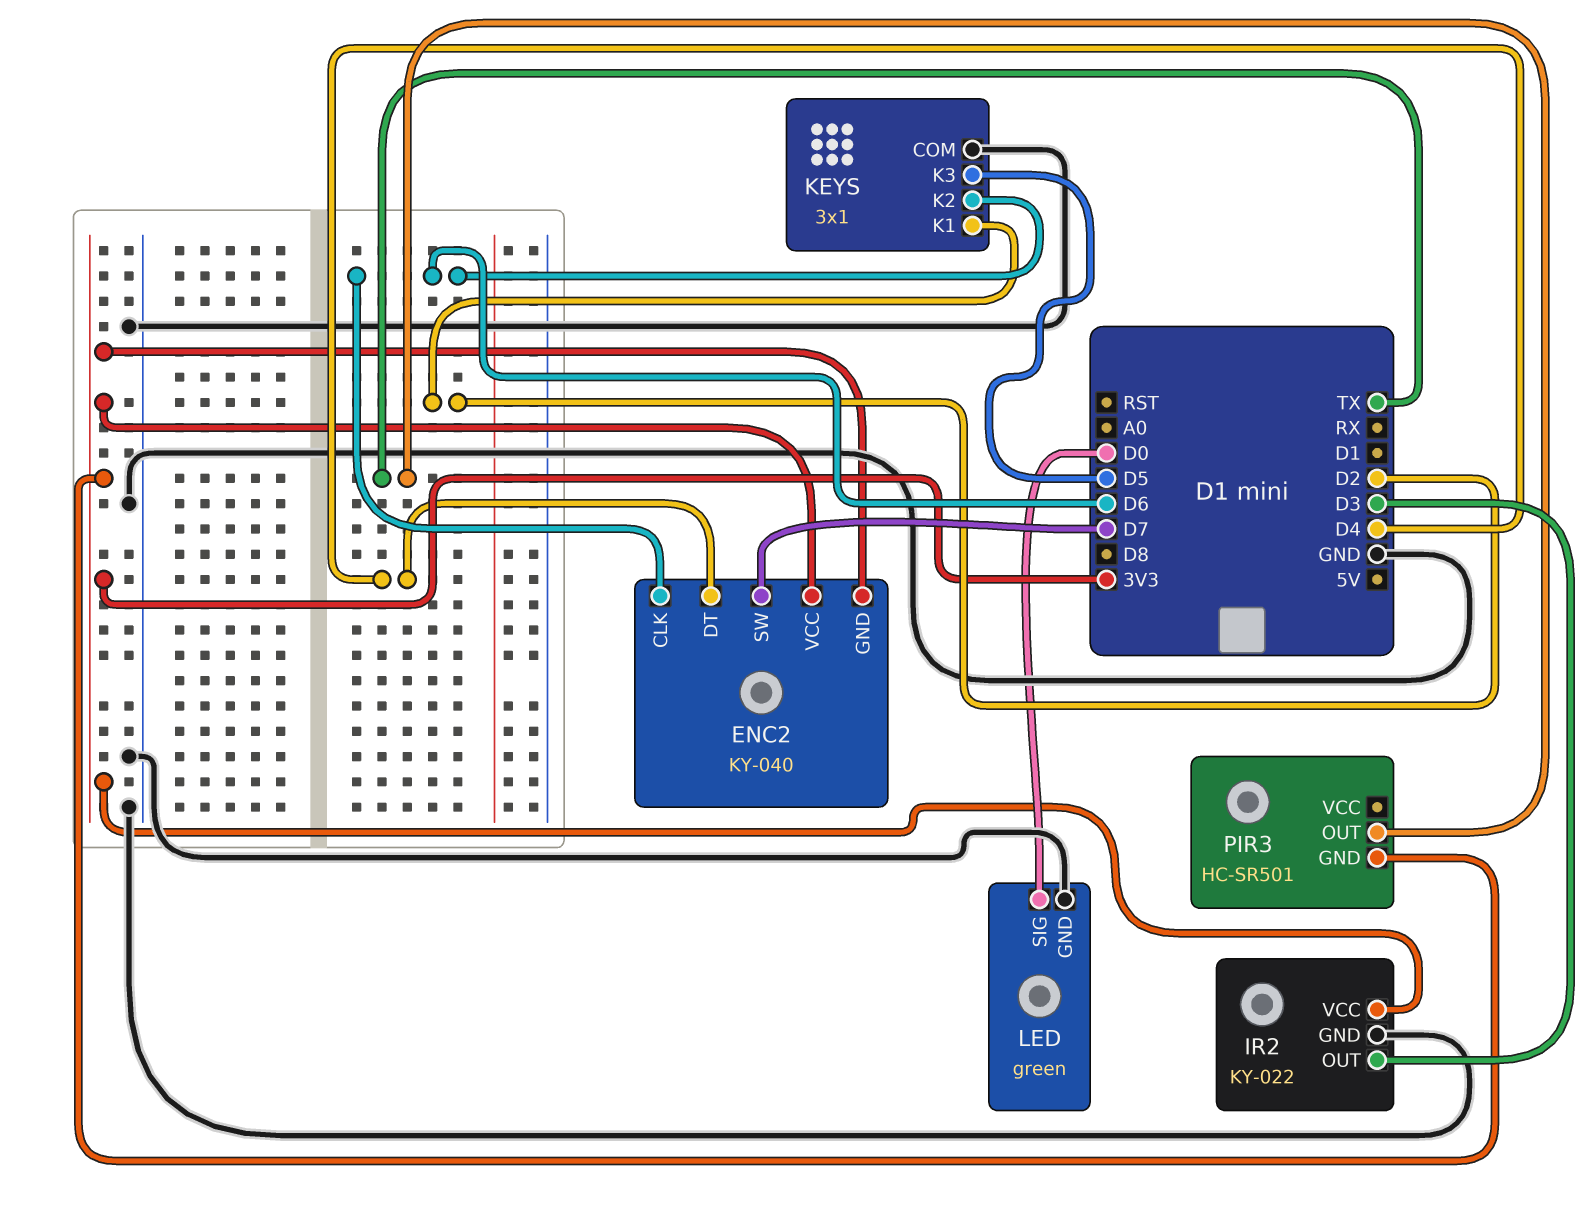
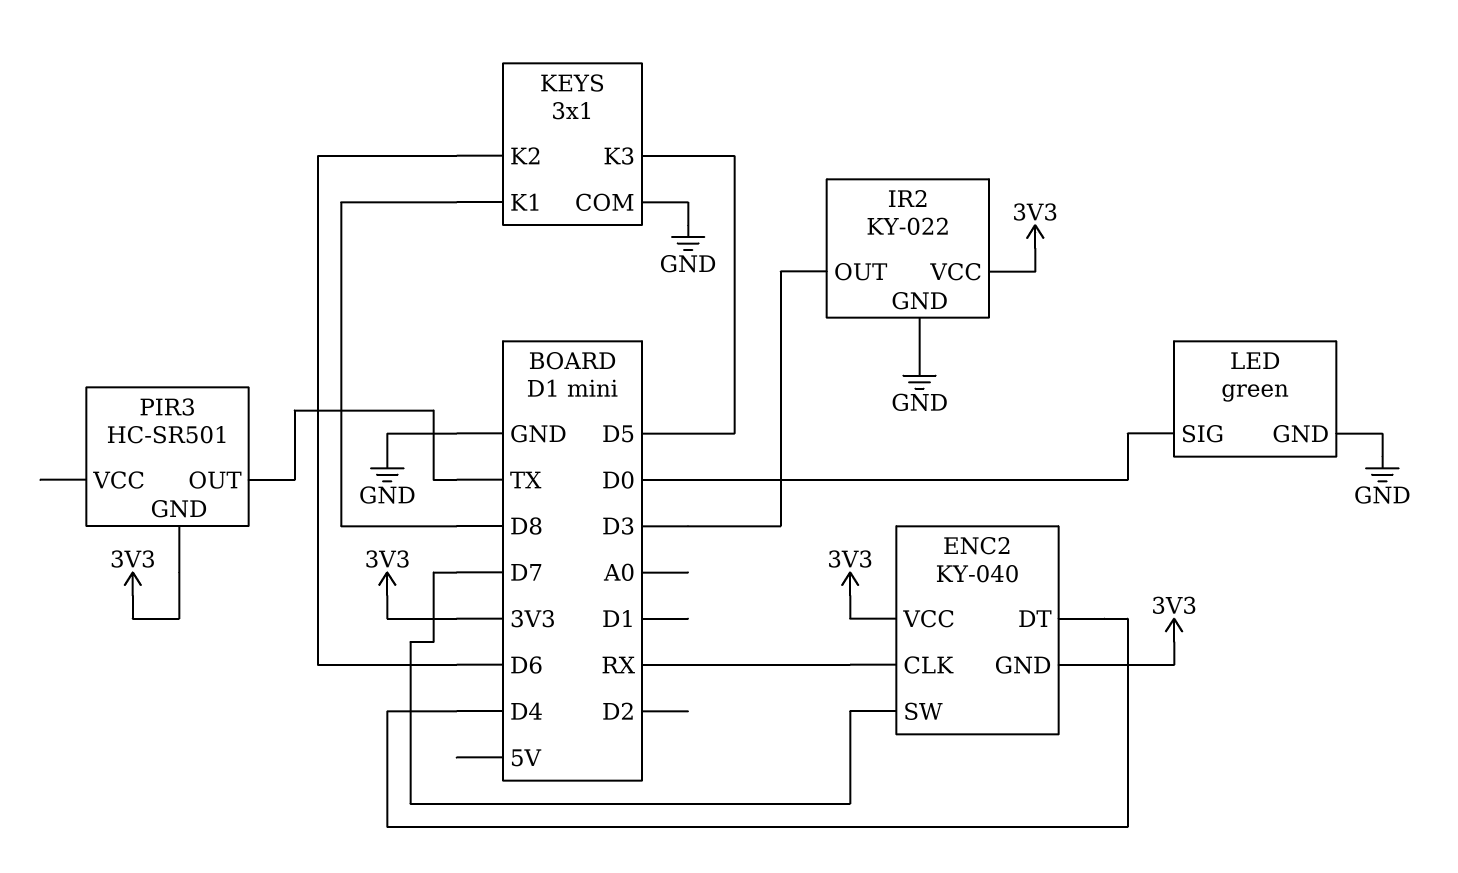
ENC2 pin CLK: D6 -> RX
KEYS pin K1: D2 -> D8

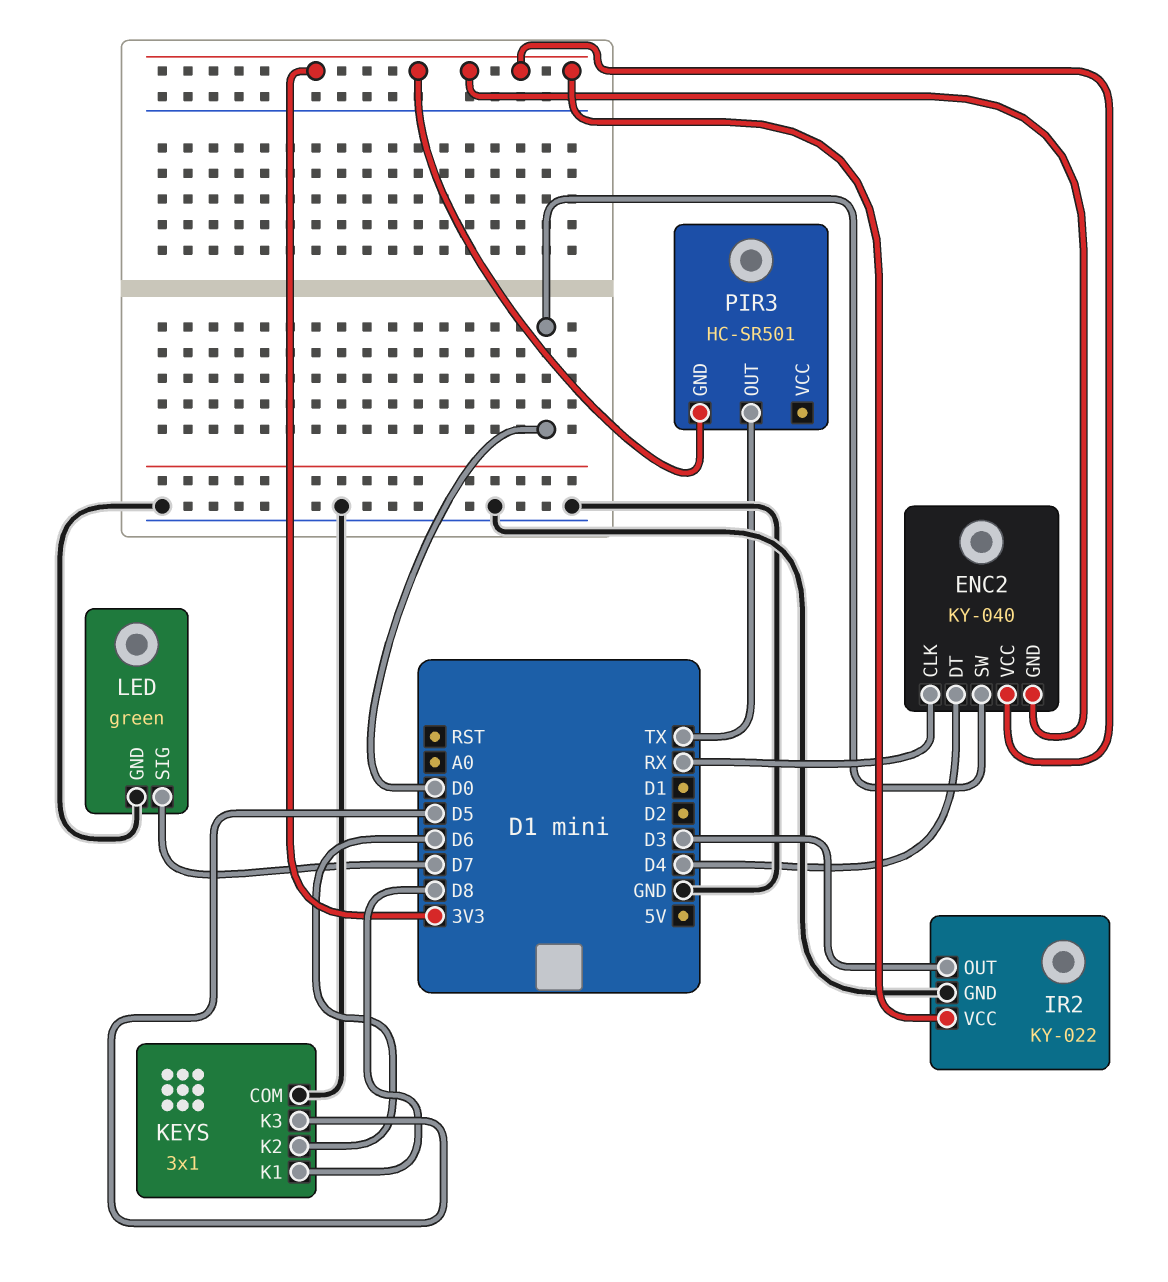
ENC2 pin SW: D7 -> D0
LED pin SIG: D0 -> D7

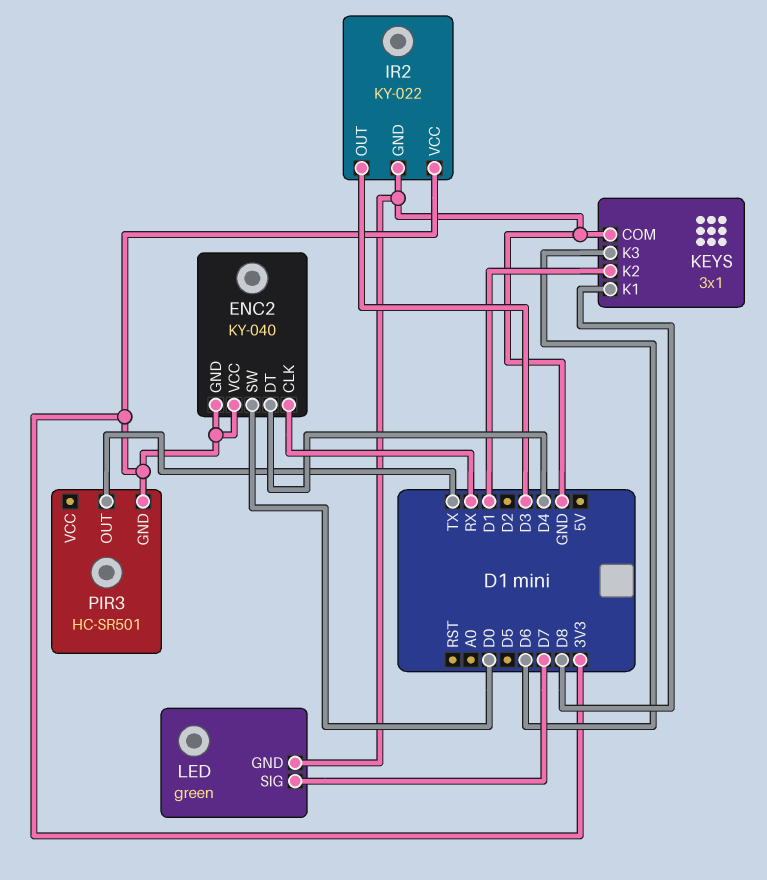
KEYS pin K2: D6 -> D1
KEYS pin K3: D5 -> D6

